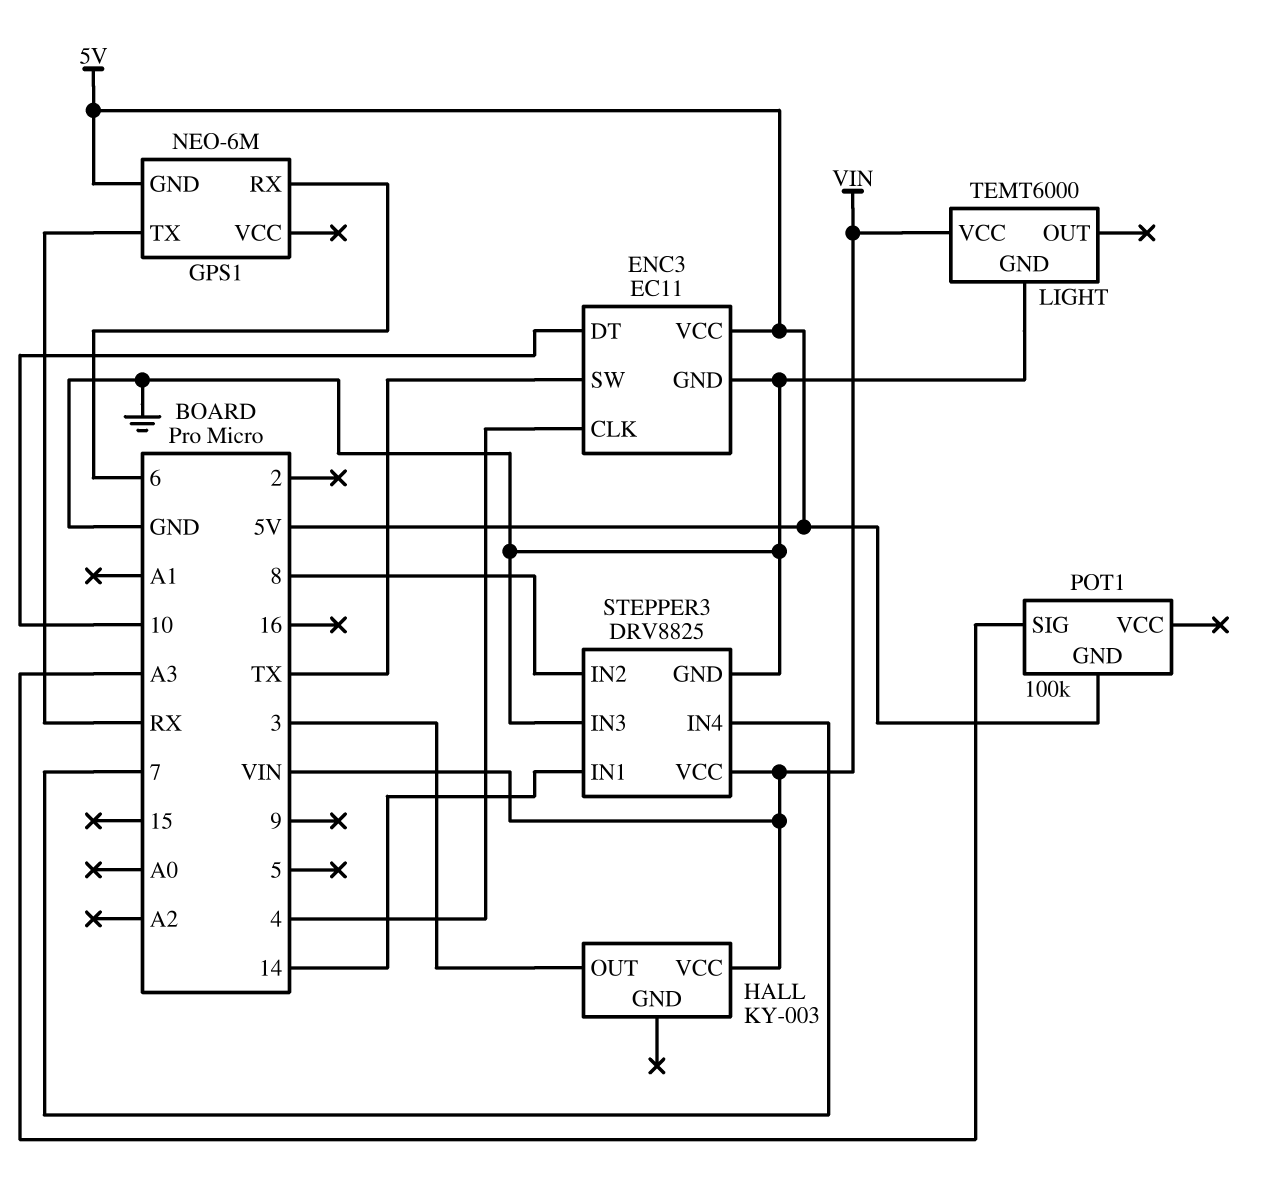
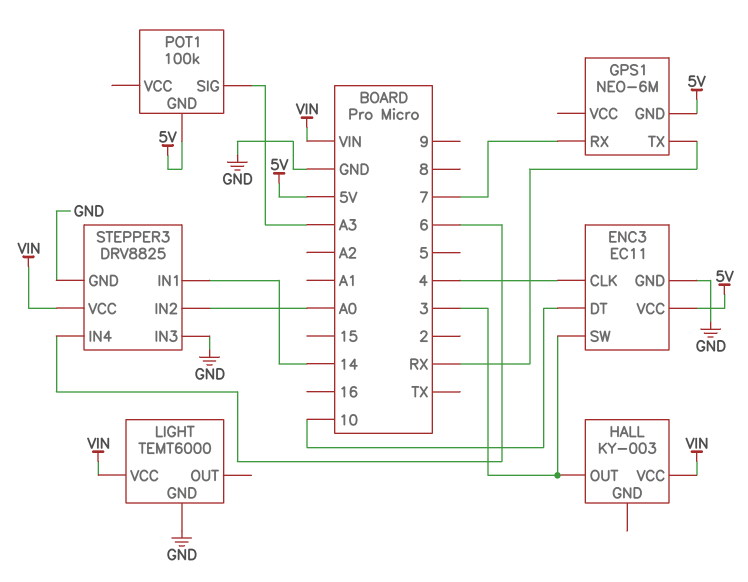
ENC3 pin SW: TX -> 3
GPS1 pin RX: 6 -> 7
STEPPER3 pin IN2: 8 -> A0
STEPPER3 pin IN4: 7 -> 6

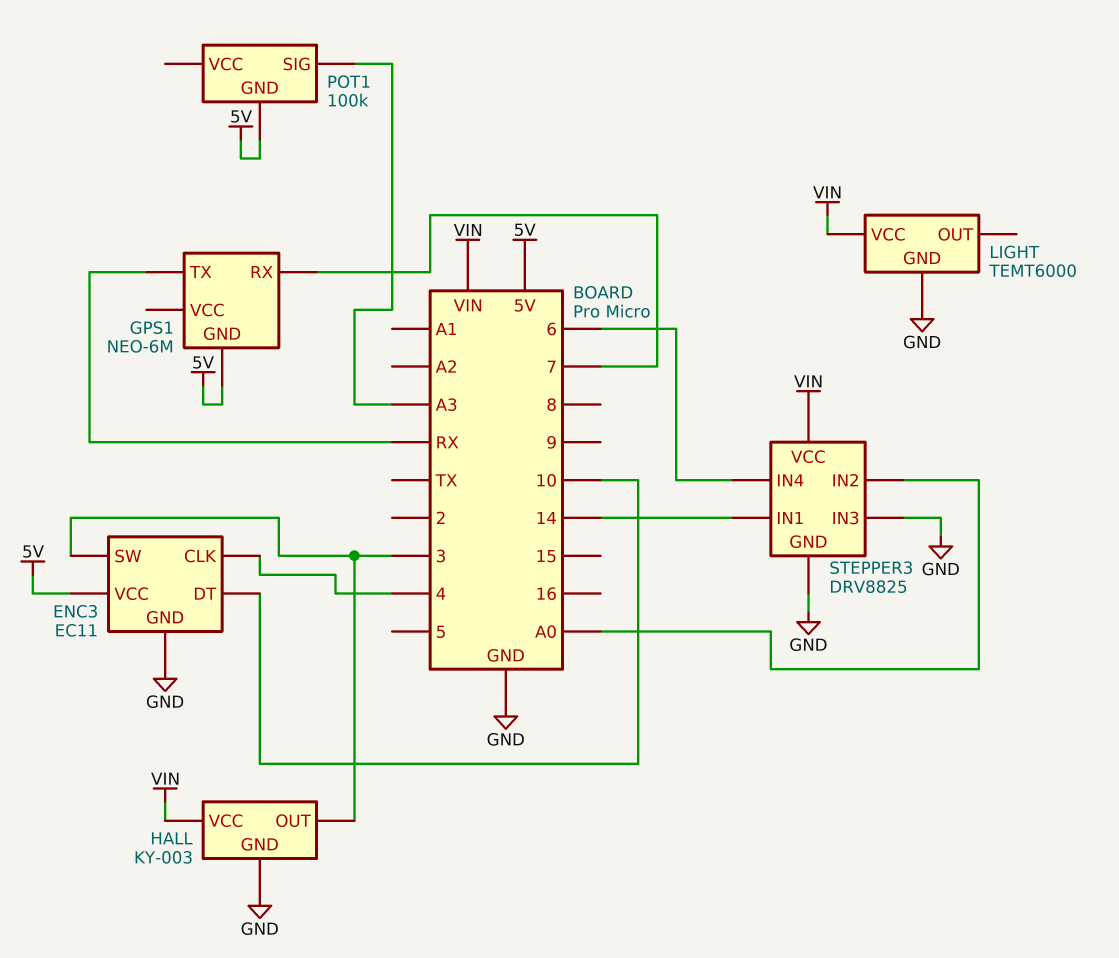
HALL pin GND: none -> GND

